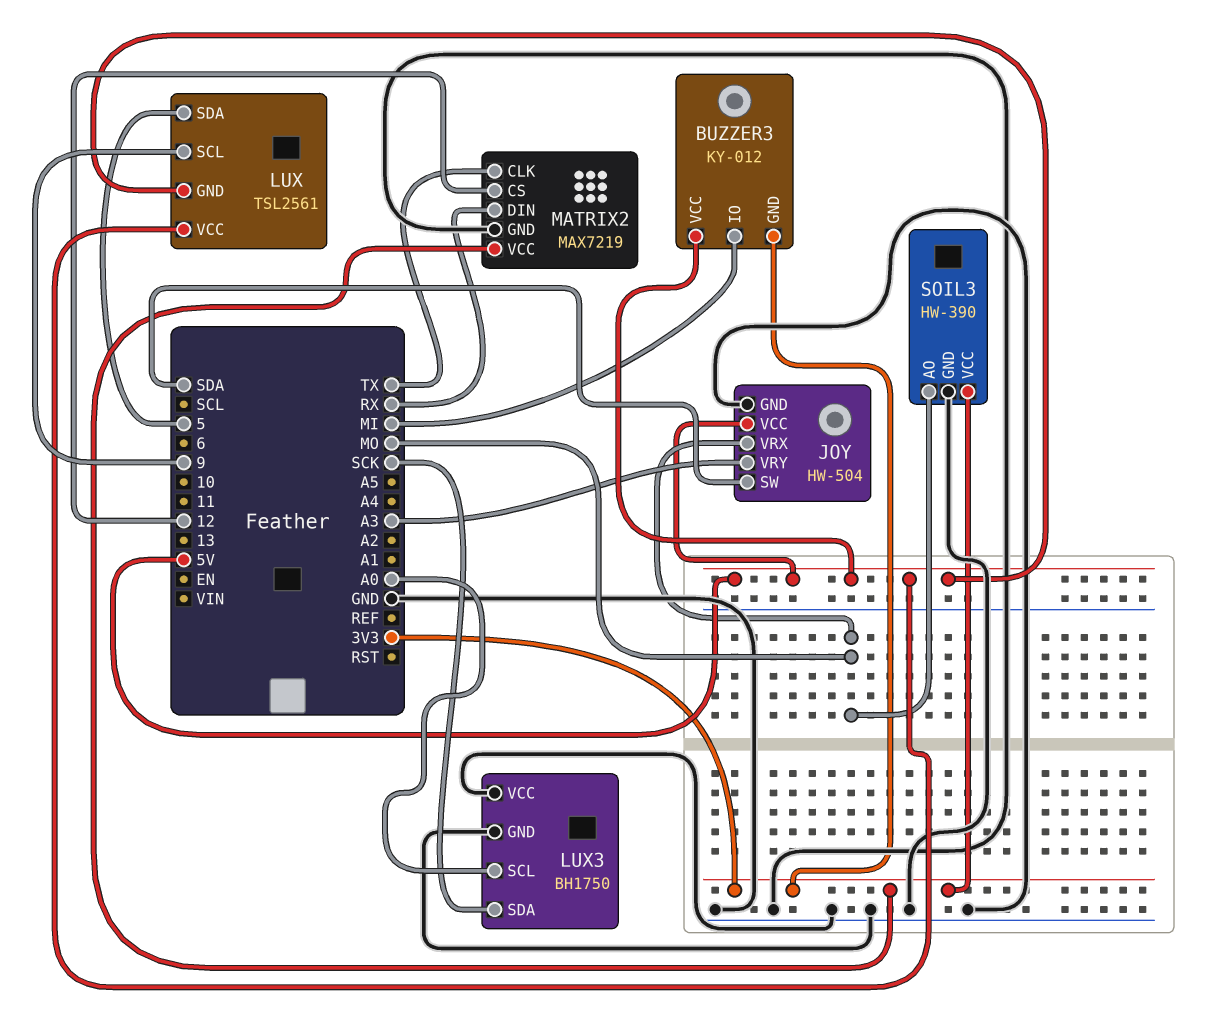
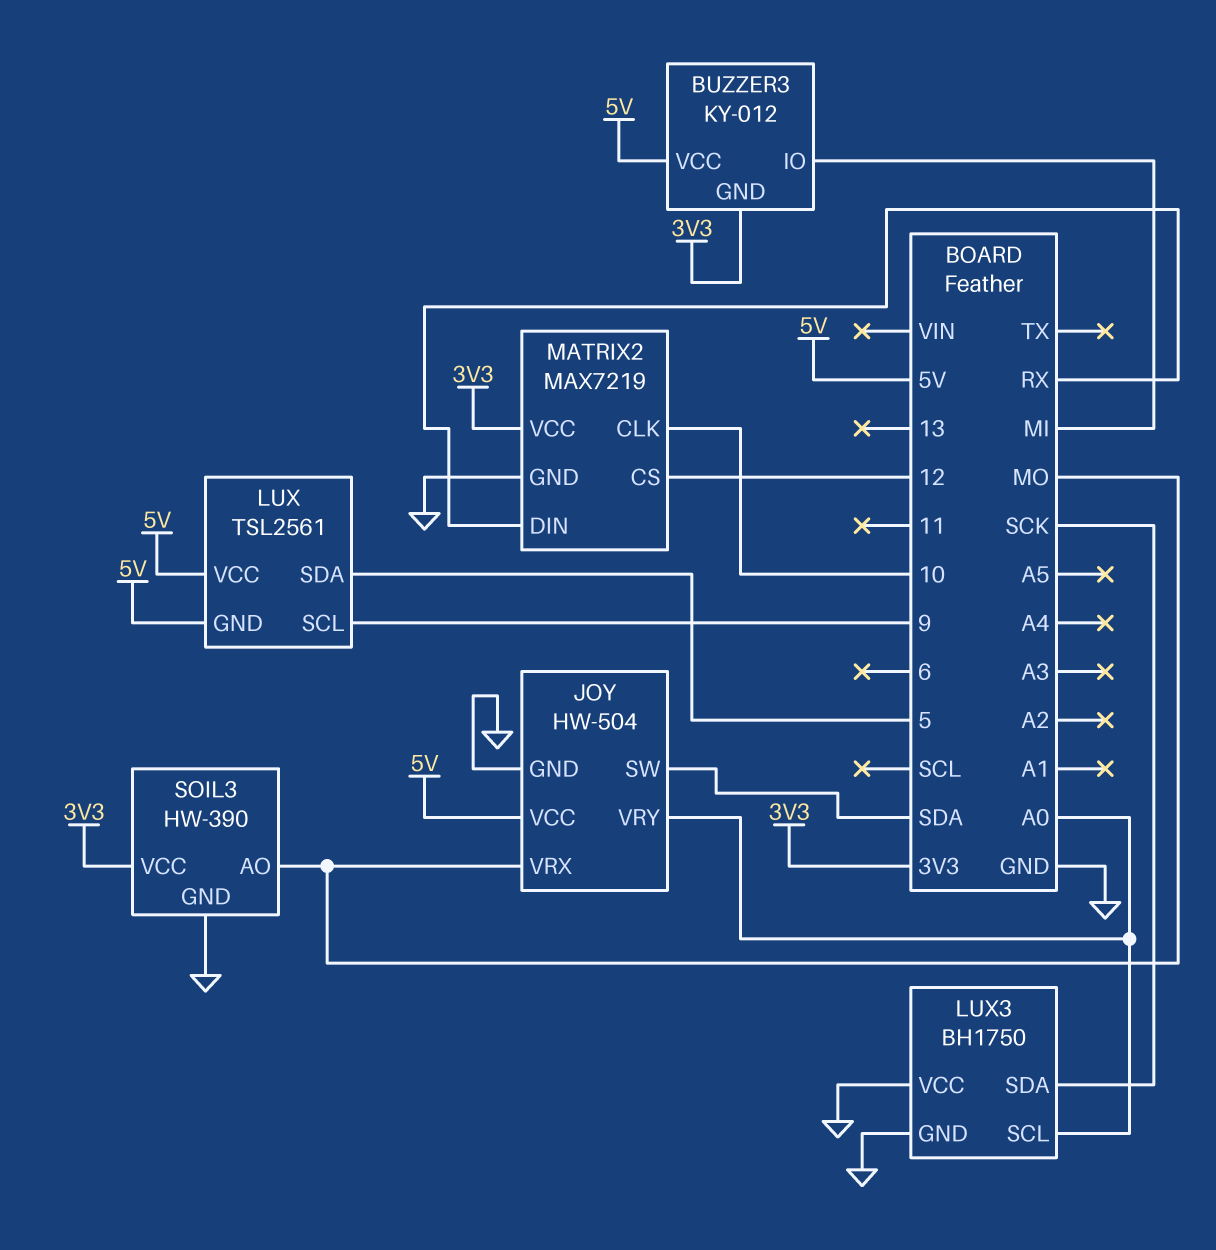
JOY pin VRY: A3 -> A0
MATRIX2 pin CLK: TX -> 10

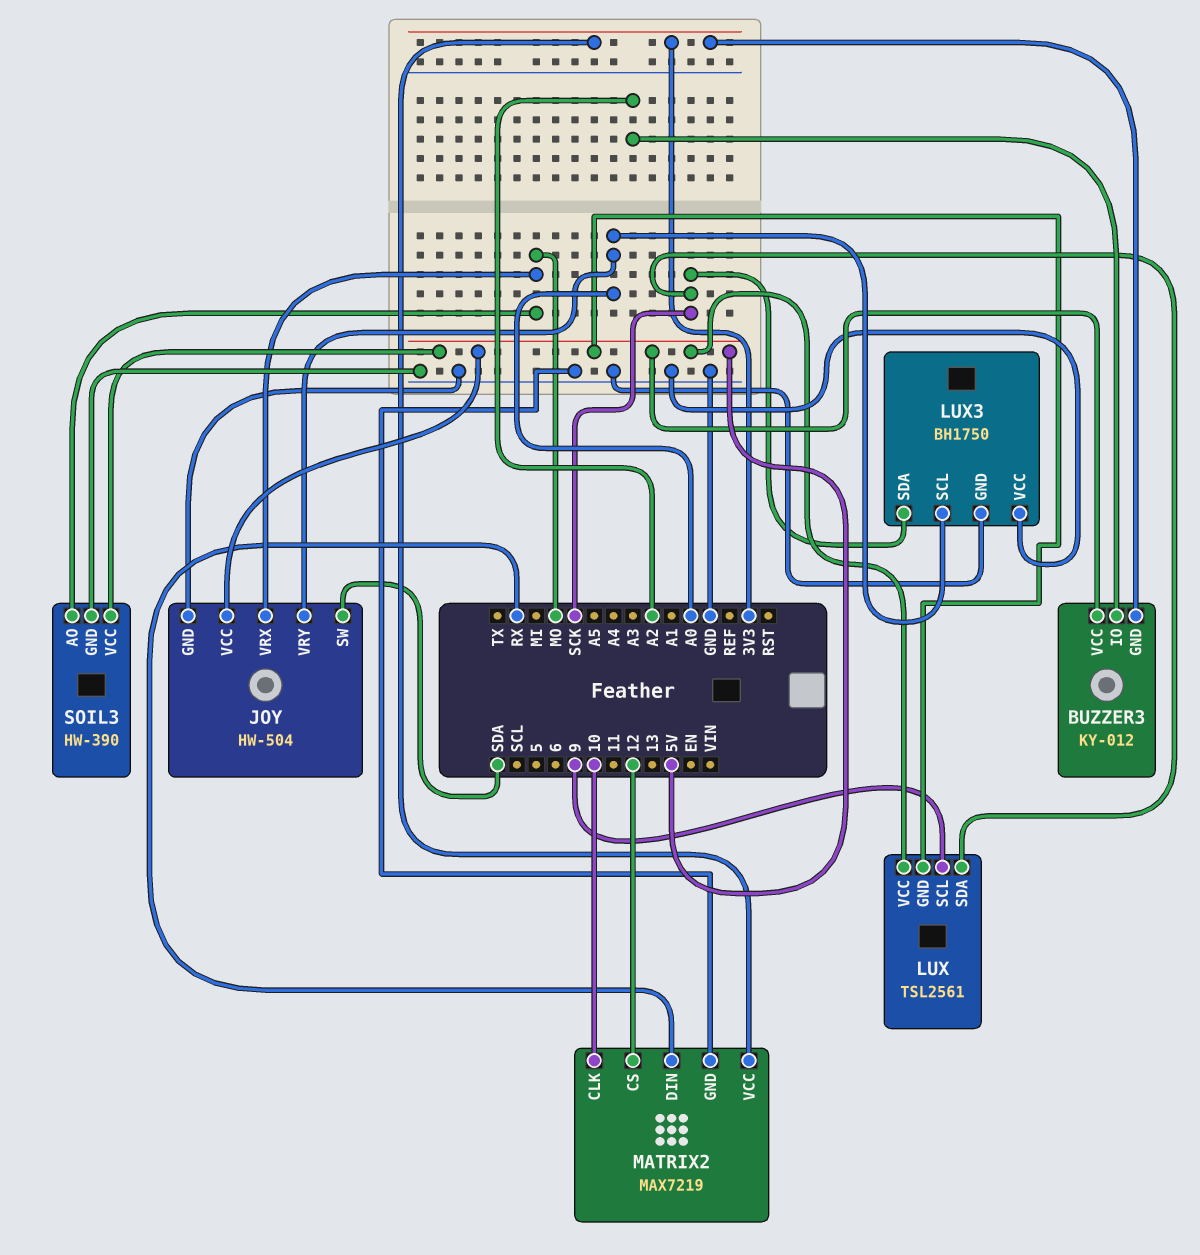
BUZZER3 pin IO: MI -> A2
LUX pin SDA: 5 -> SCK
SOIL3 pin VCC: 3V3 -> 5V

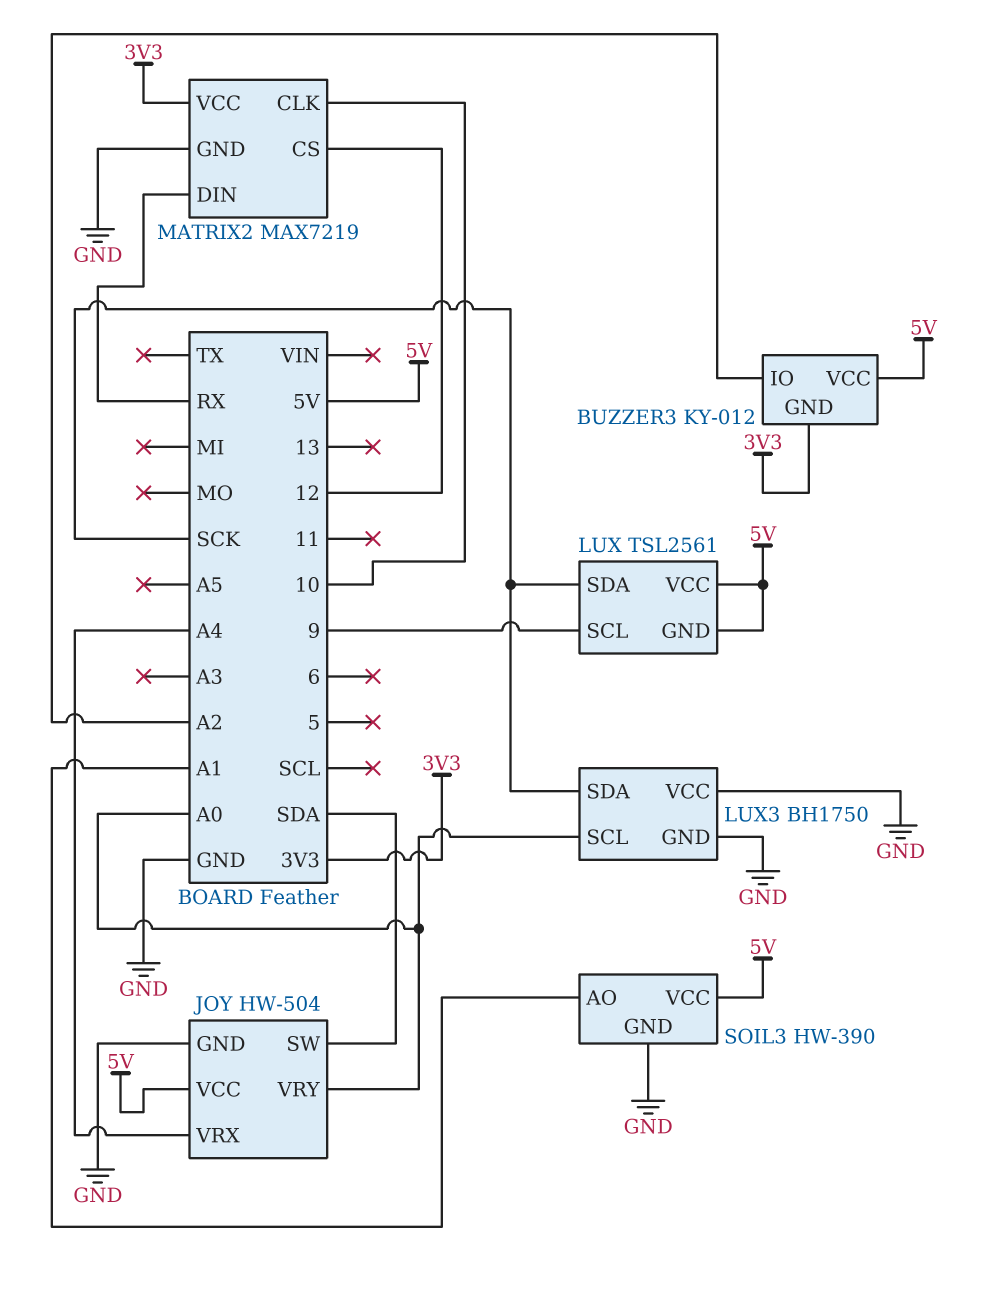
JOY pin VRX: MO -> A4
SOIL3 pin AO: MO -> A1

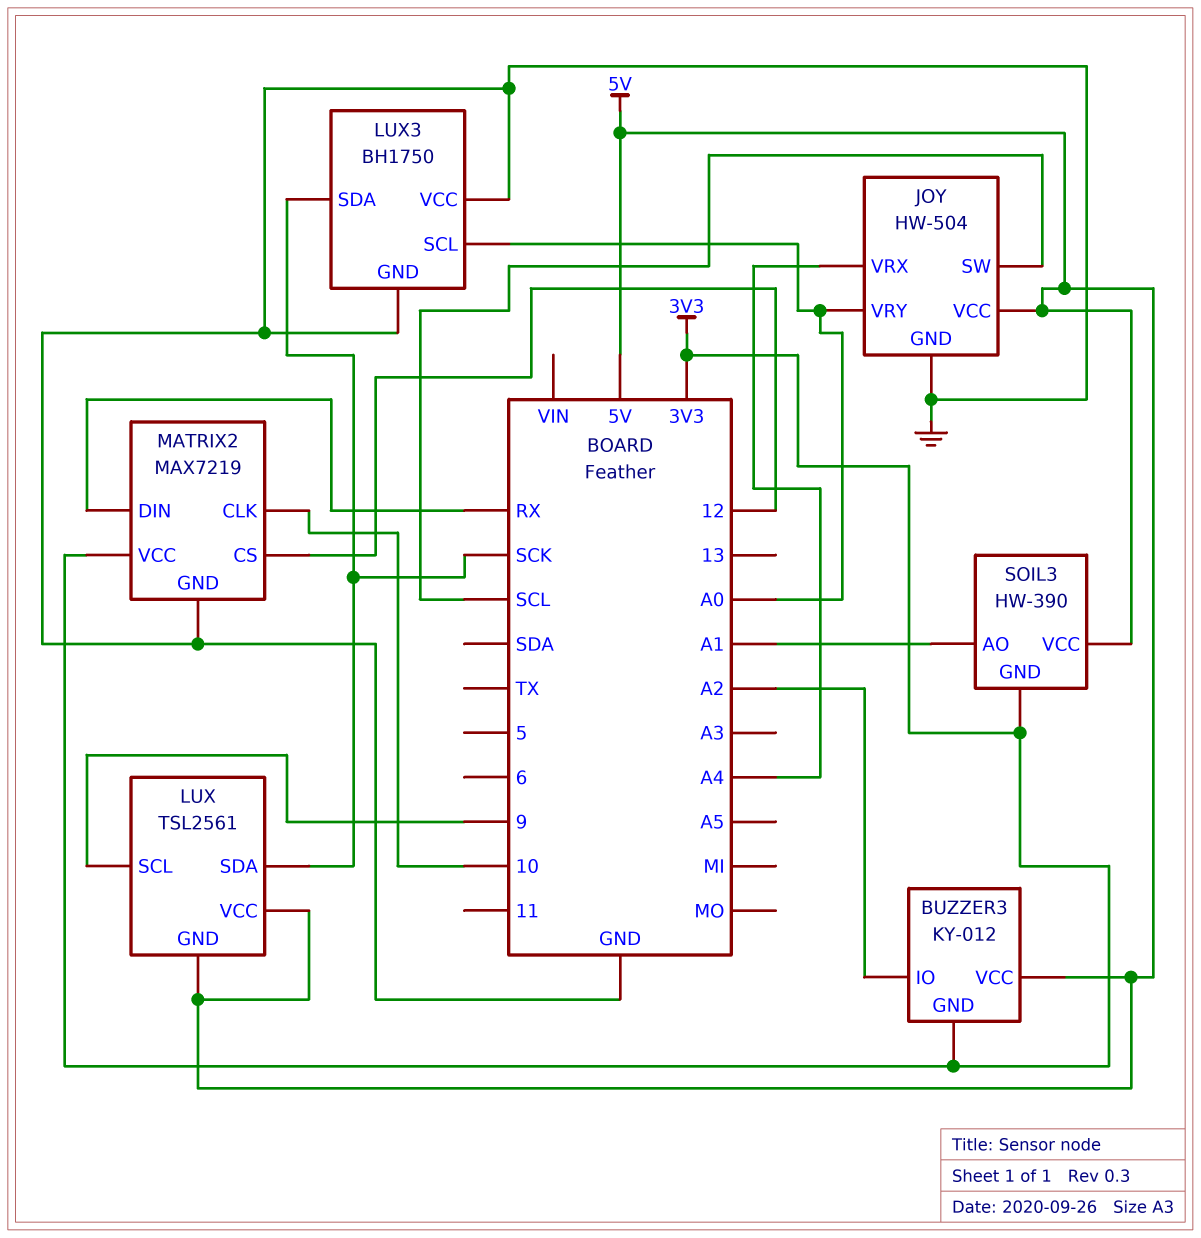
JOY pin SW: SDA -> SCL
SOIL3 pin GND: GND -> 3V3

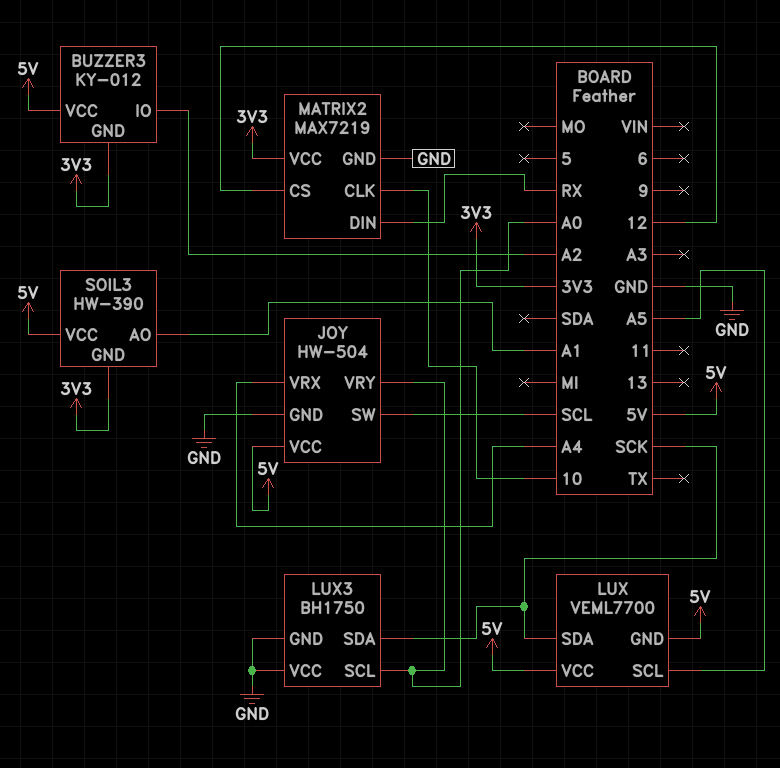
LUX: TSL2561 -> VEML7700
LUX pin SCL: 9 -> A5

